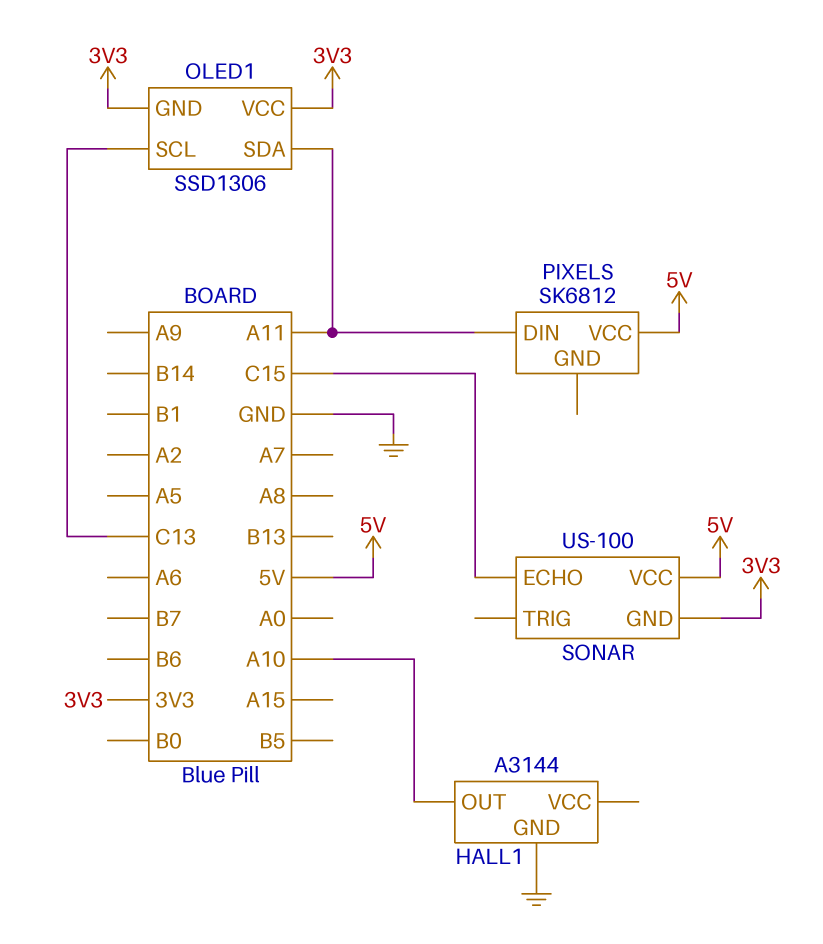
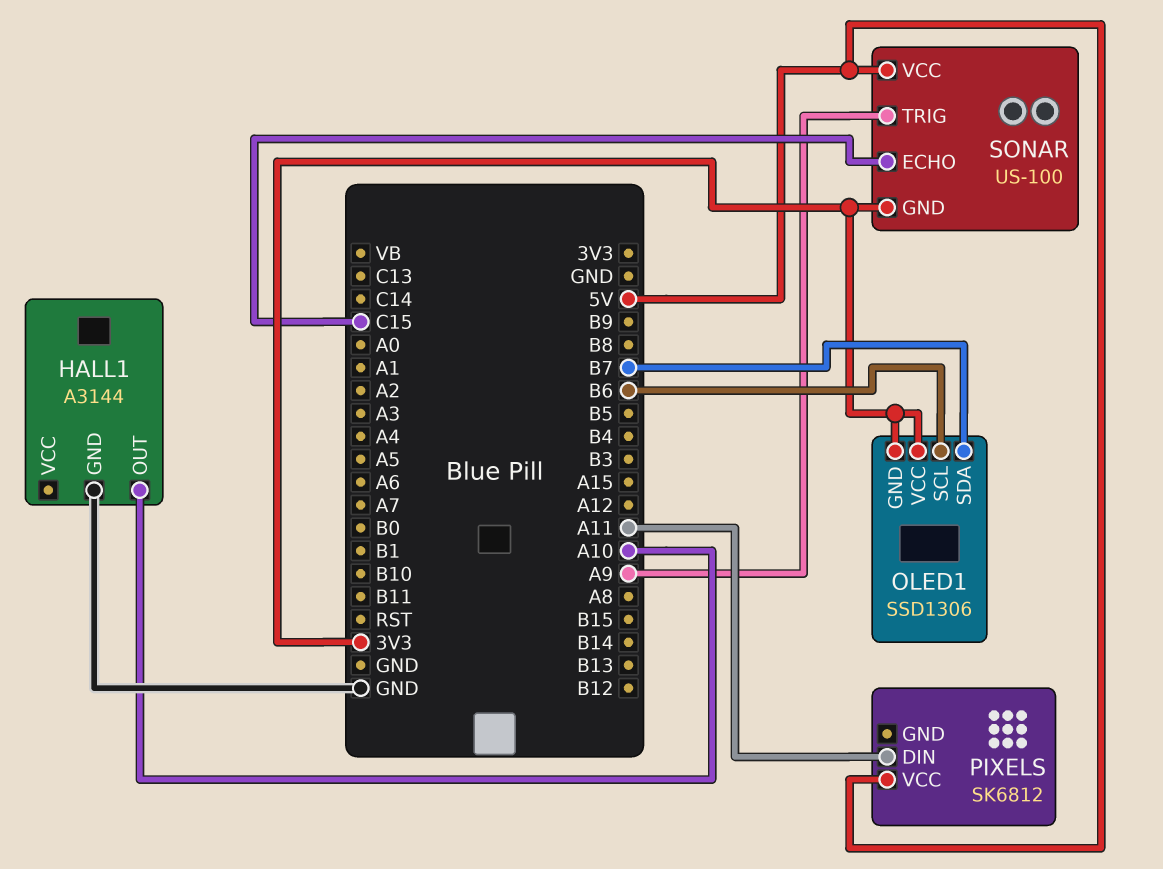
OLED1 pin SCL: C13 -> B6
OLED1 pin SDA: A11 -> B7
SONAR pin TRIG: none -> A9

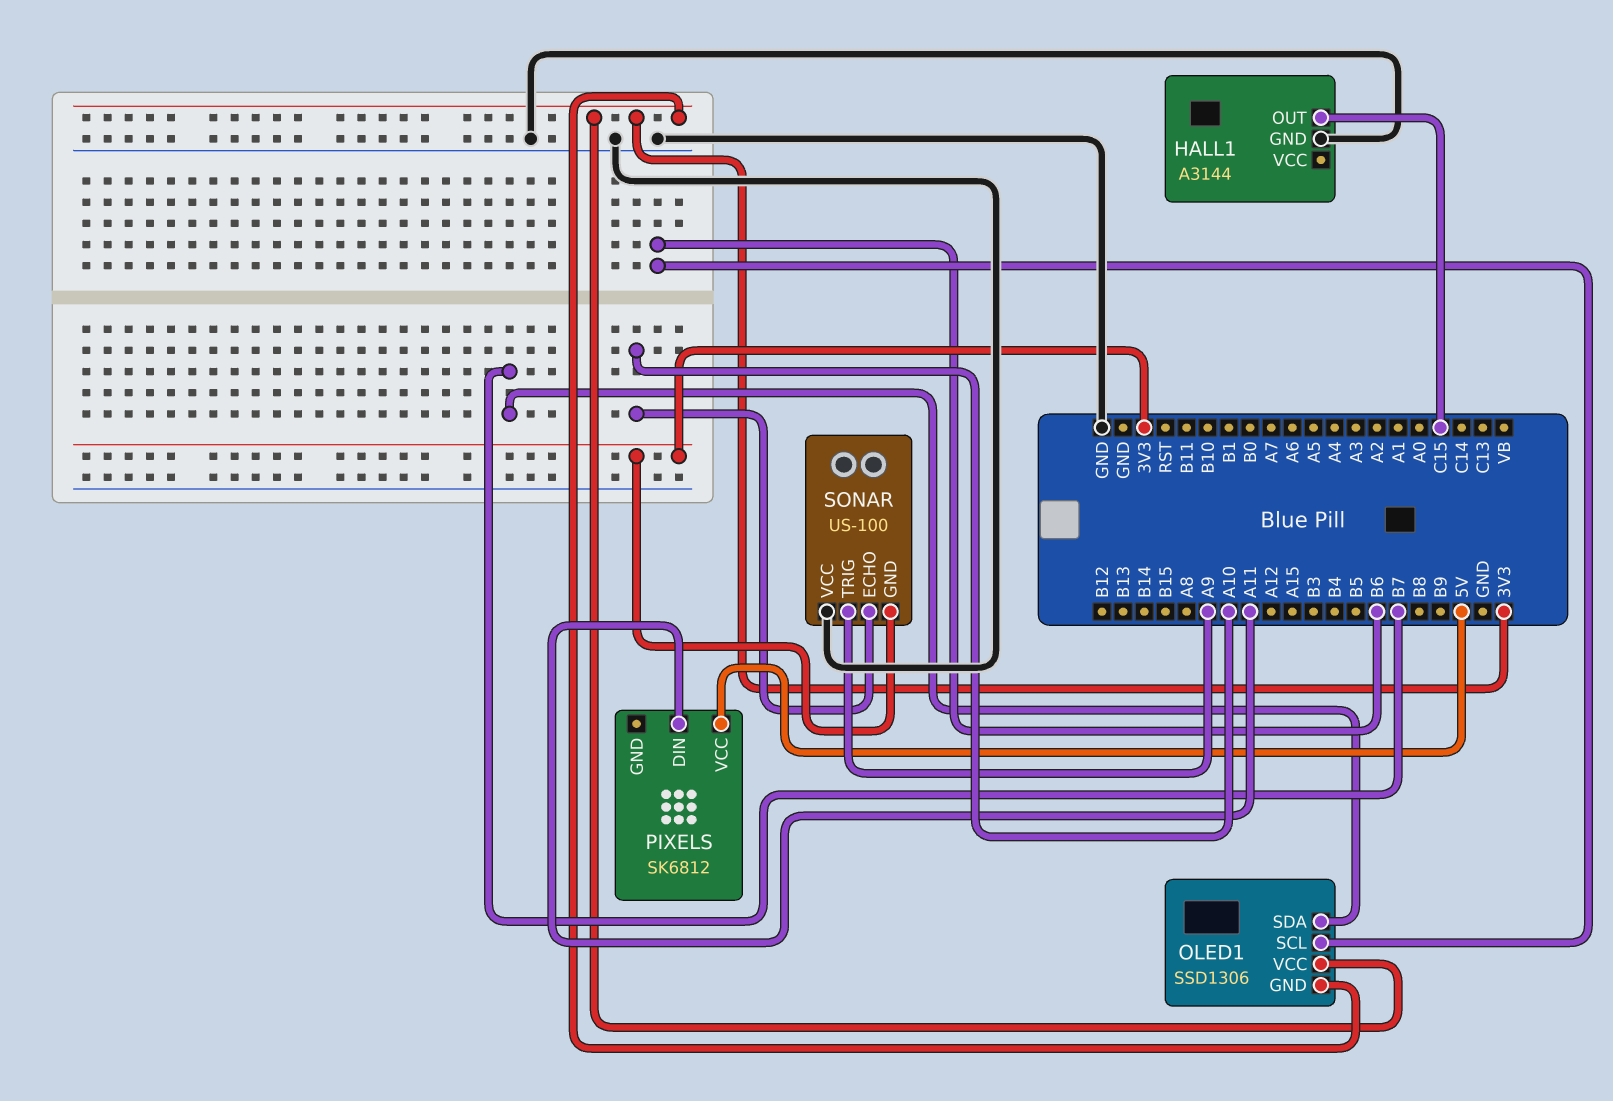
HALL1 pin OUT: A10 -> C15
SONAR pin ECHO: C15 -> A10
SONAR pin VCC: 5V -> GND

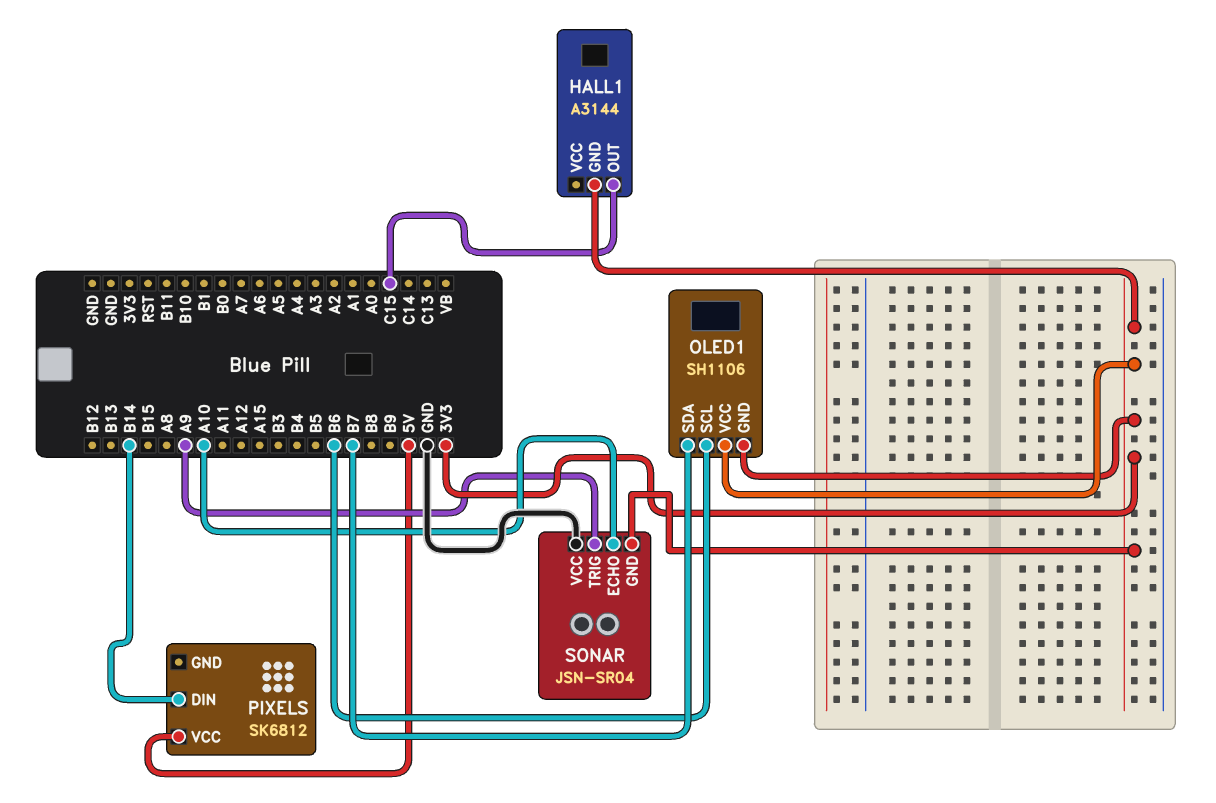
HALL1 pin GND: GND -> 3V3
OLED1: SSD1306 -> SH1106
PIXELS pin DIN: A11 -> B14
SONAR: US-100 -> JSN-SR04

